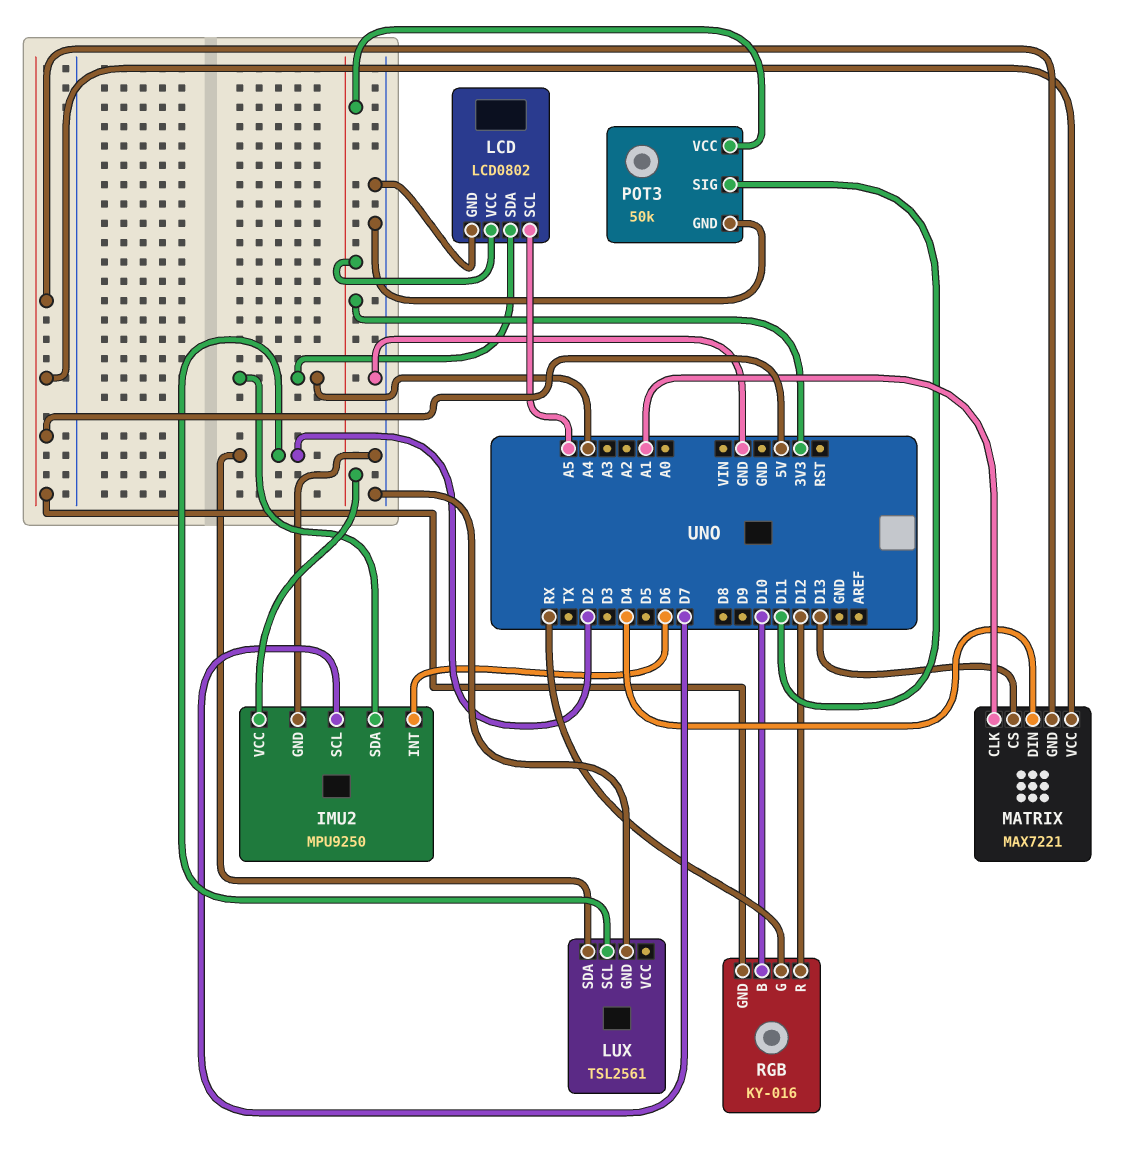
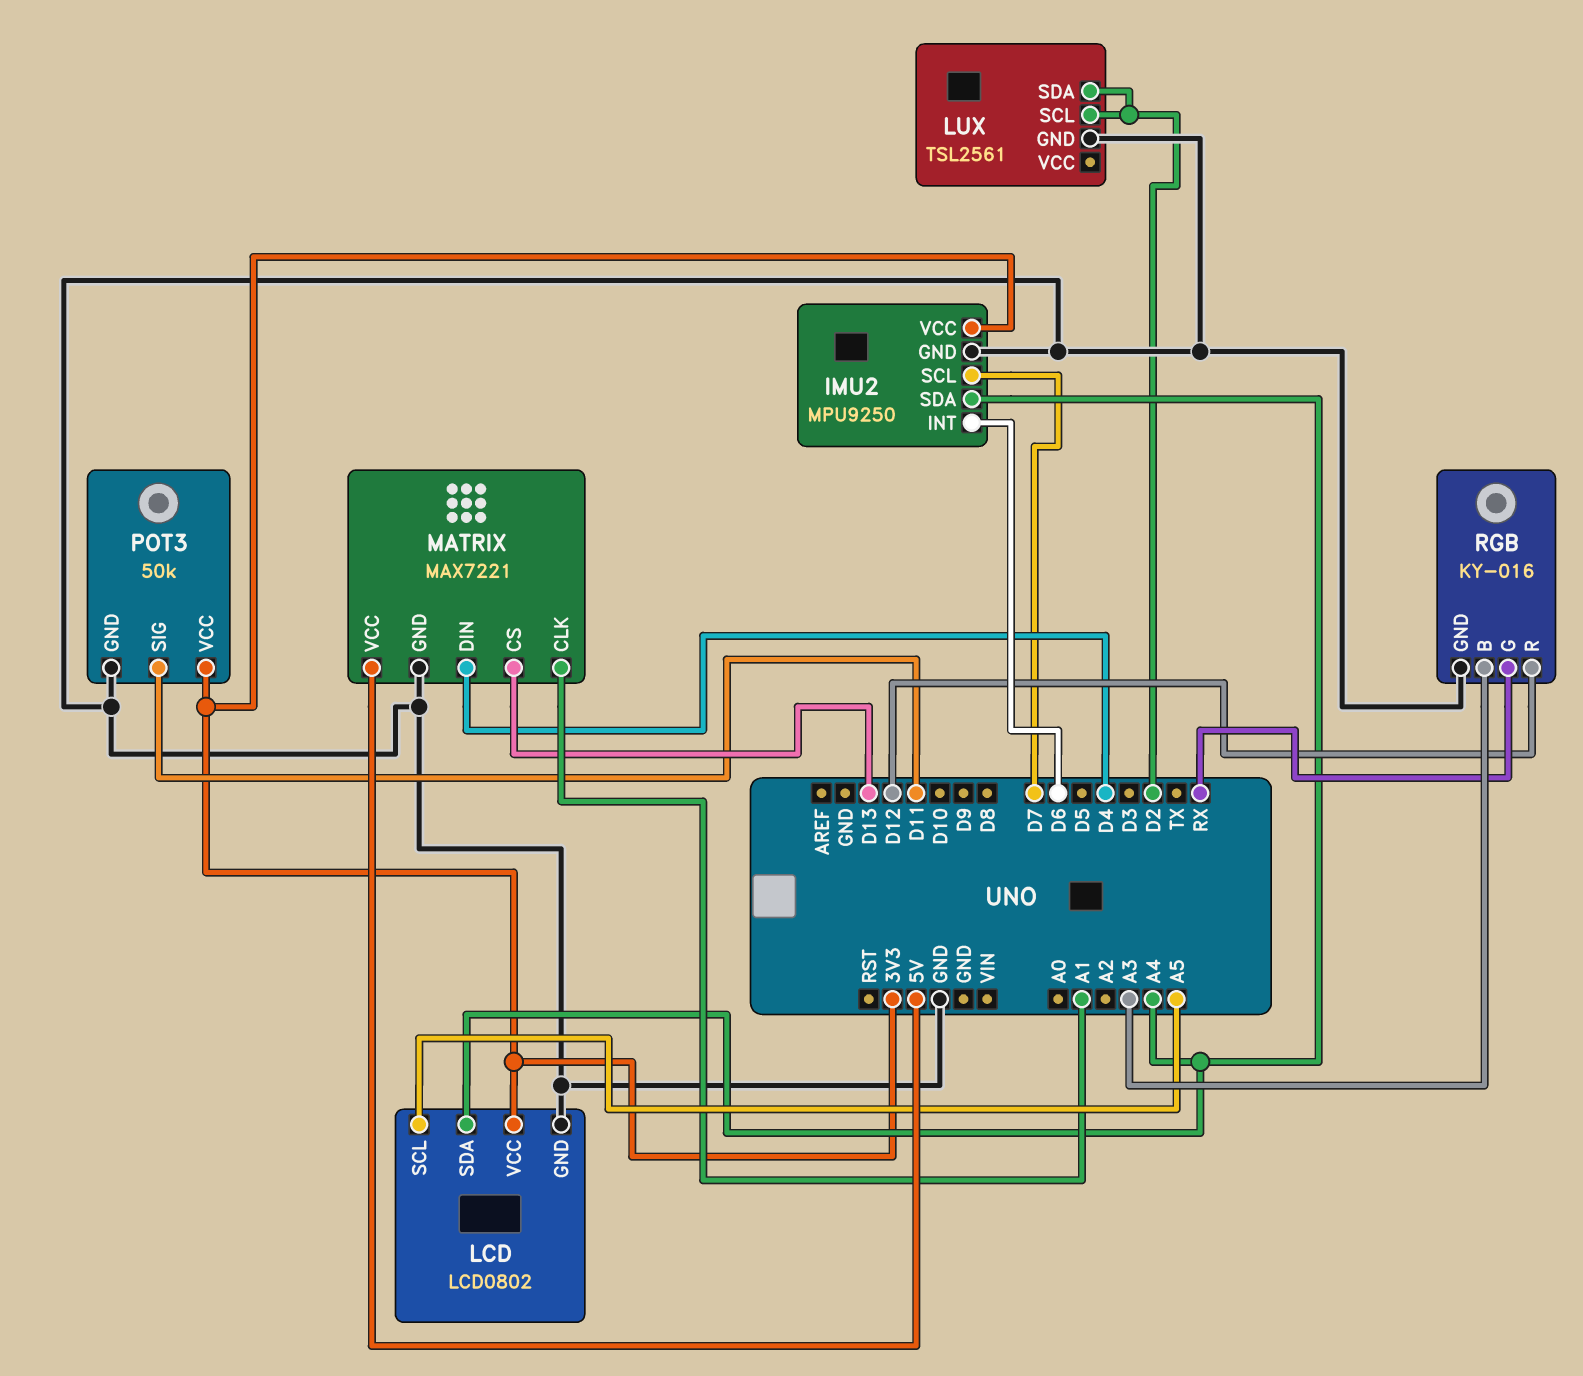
MATRIX pin GND: 5V -> GND
RGB pin B: D10 -> A3
RGB pin GND: 5V -> GND

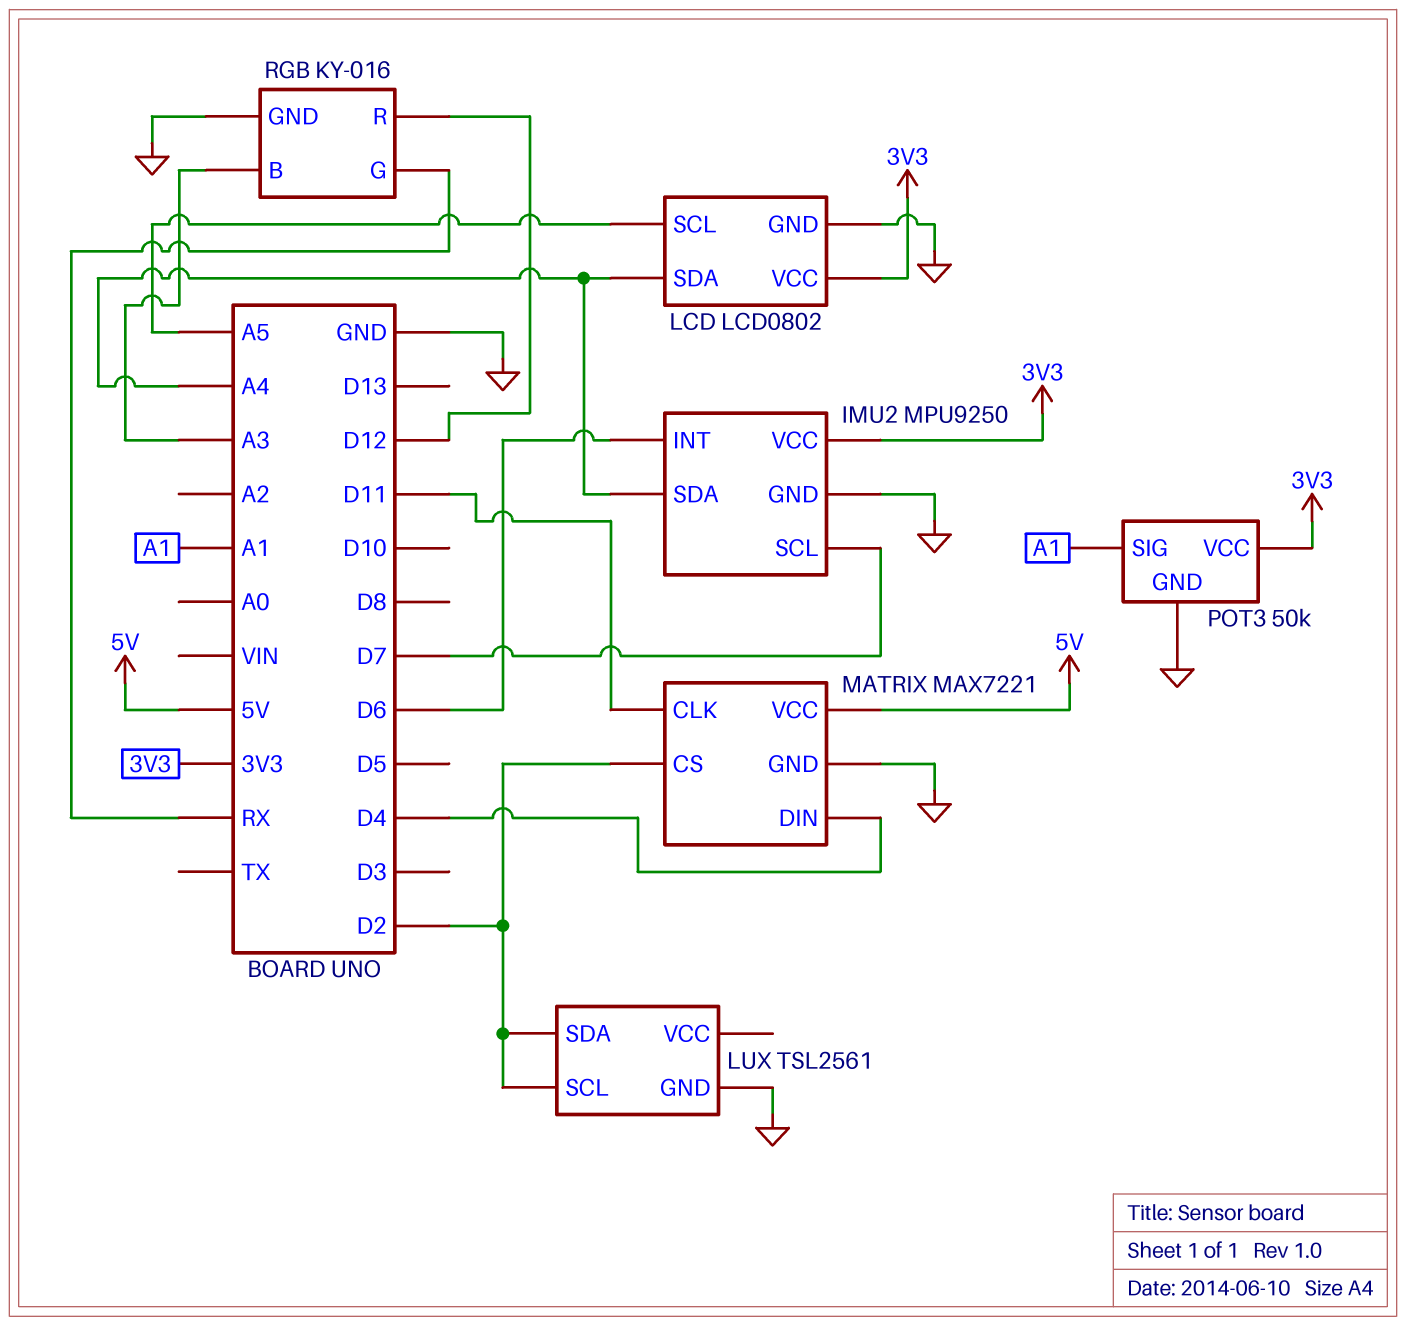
MATRIX pin CLK: A1 -> D11
MATRIX pin CS: D13 -> D2
POT3 pin SIG: D11 -> A1

